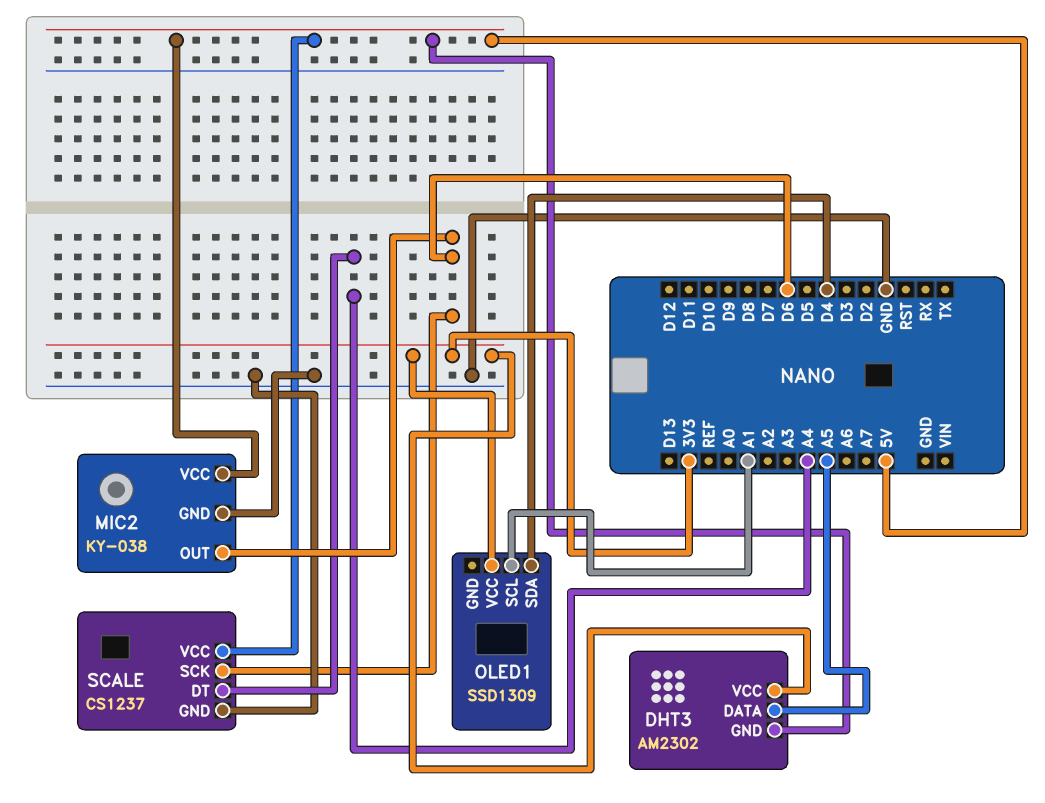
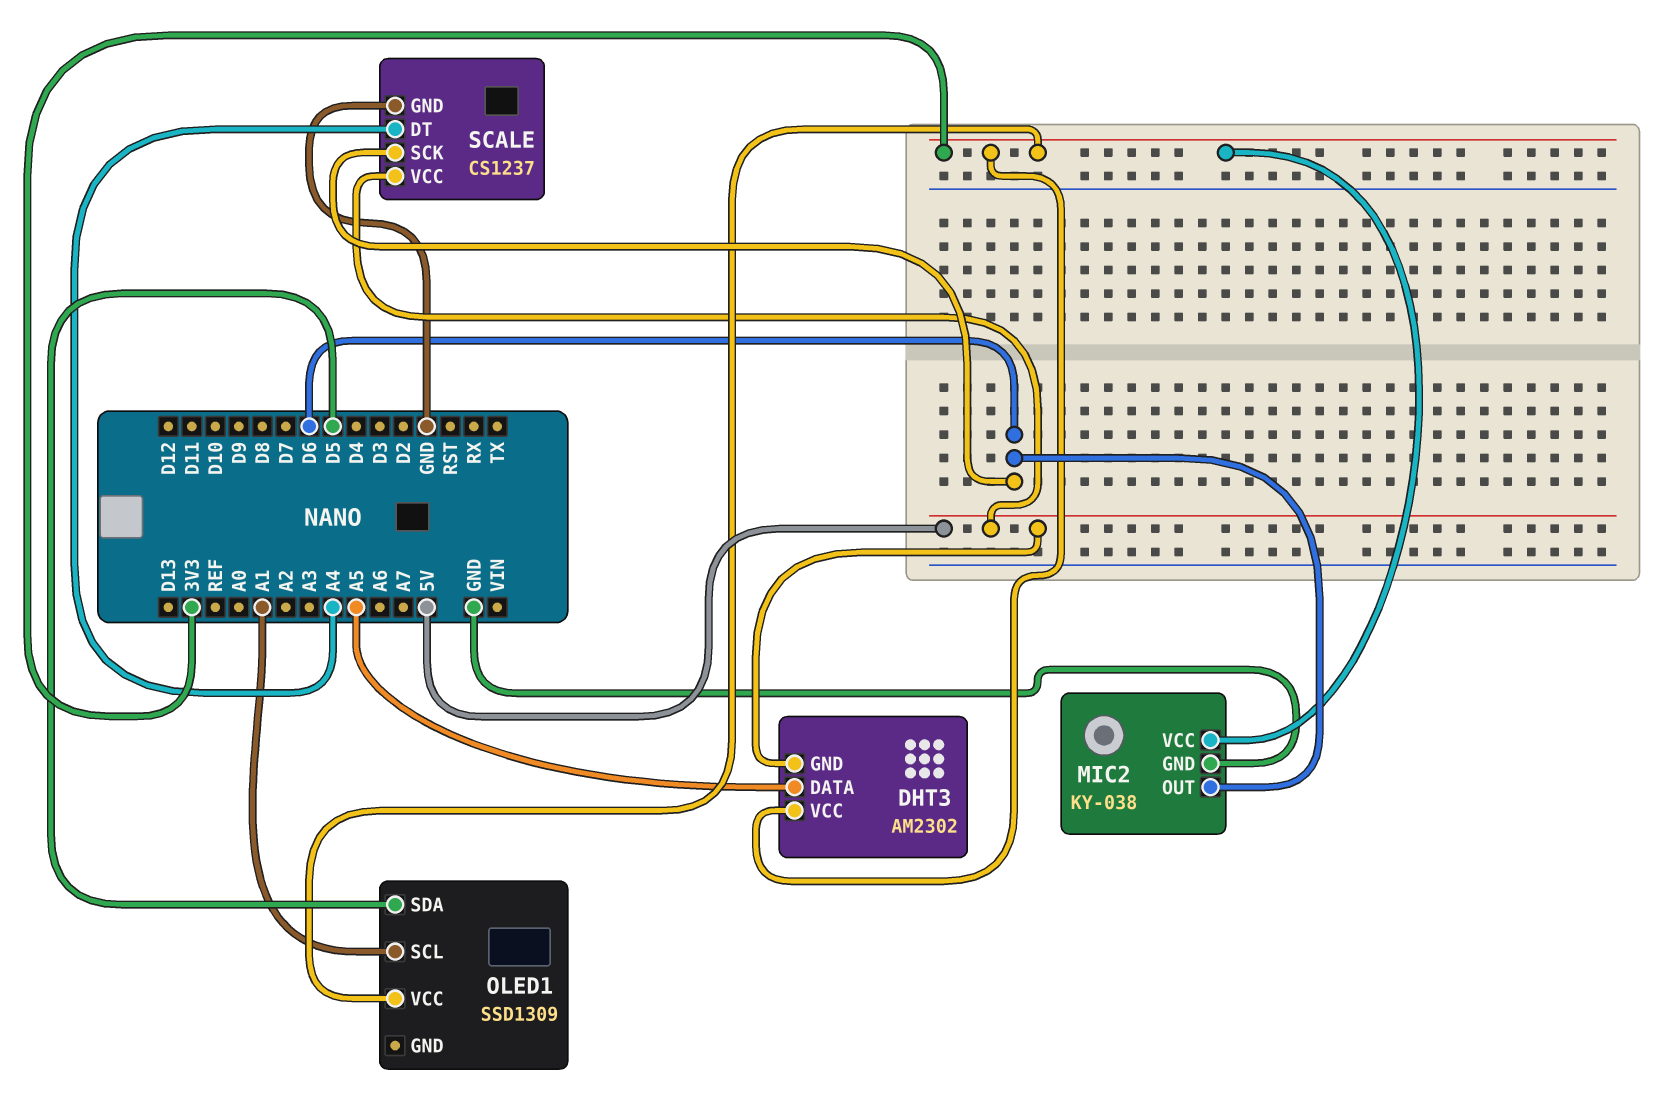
MIC2 pin VCC: 5V -> 3V3
OLED1 pin SDA: D4 -> D5

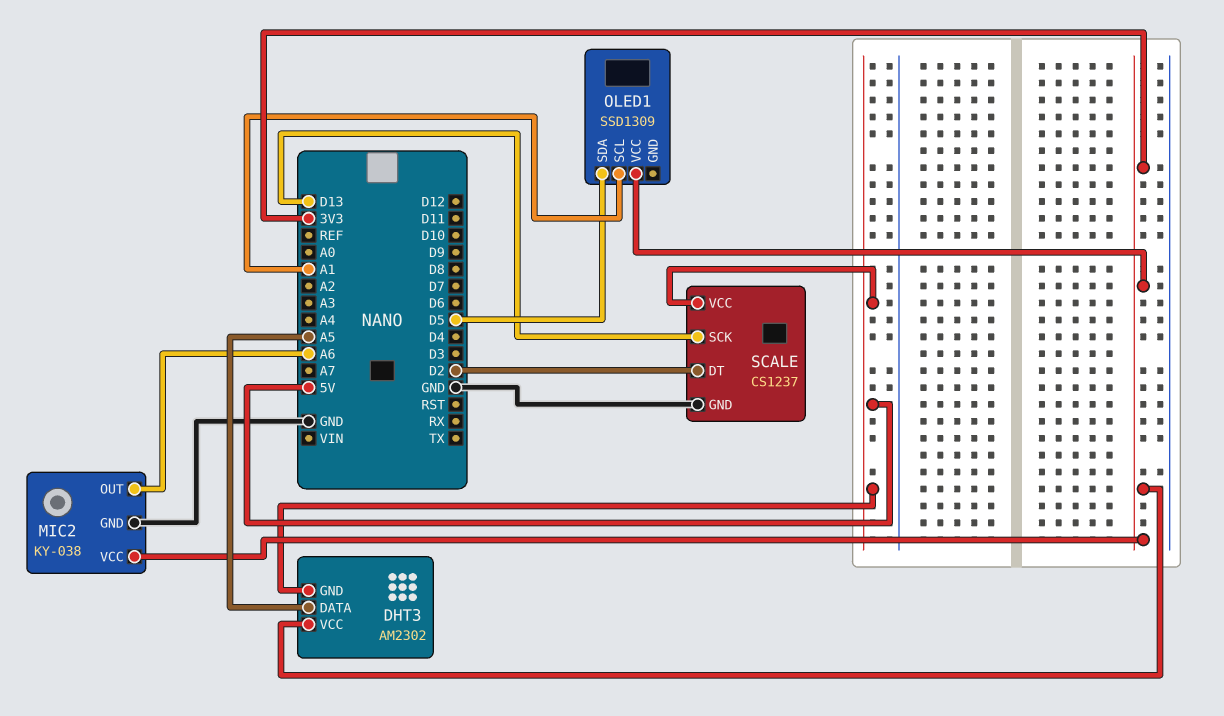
MIC2 pin OUT: D6 -> A6
SCALE pin DT: A4 -> D2
SCALE pin SCK: D6 -> D13

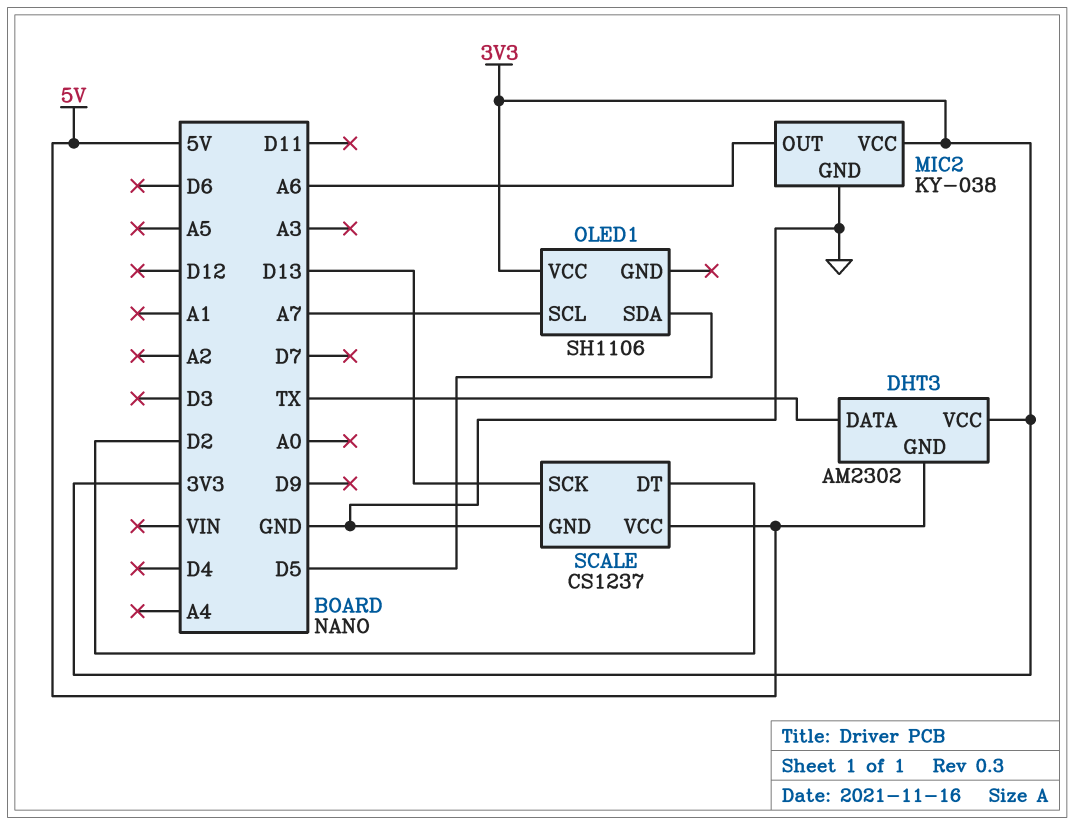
DHT3 pin DATA: A5 -> TX
OLED1: SSD1309 -> SH1106
OLED1 pin SCL: A1 -> A7

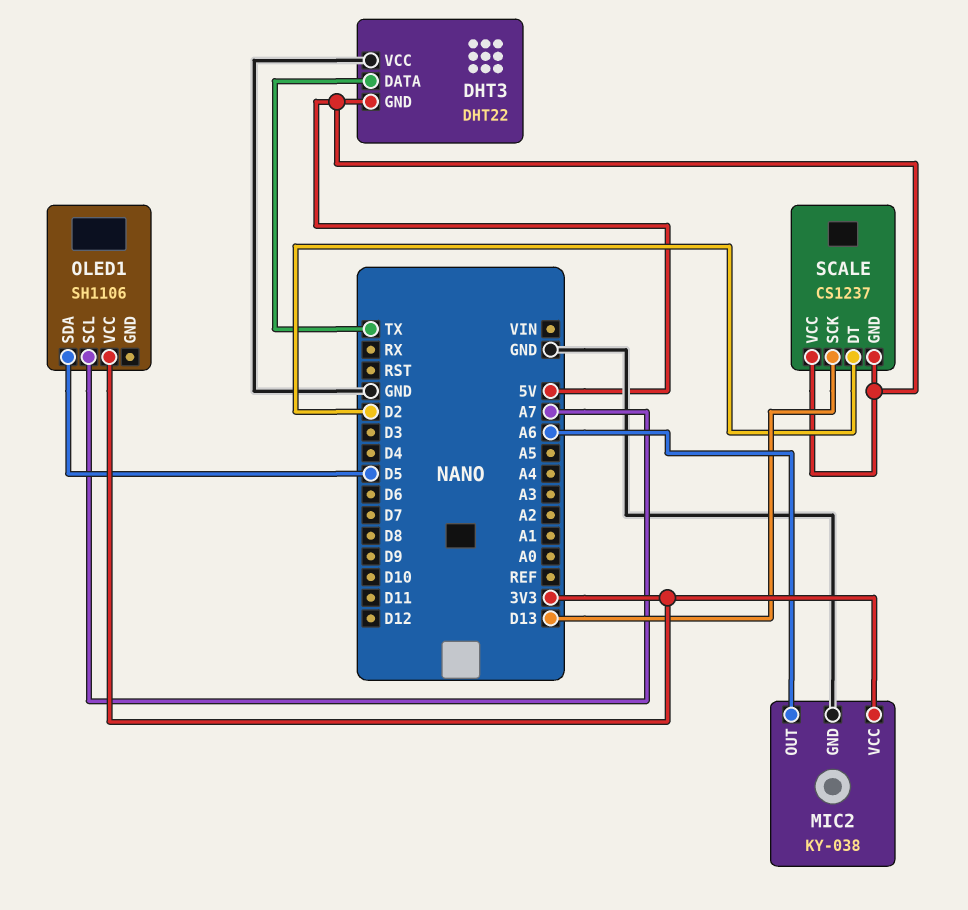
DHT3: AM2302 -> DHT22
DHT3 pin VCC: 3V3 -> GND
SCALE pin GND: GND -> 5V

